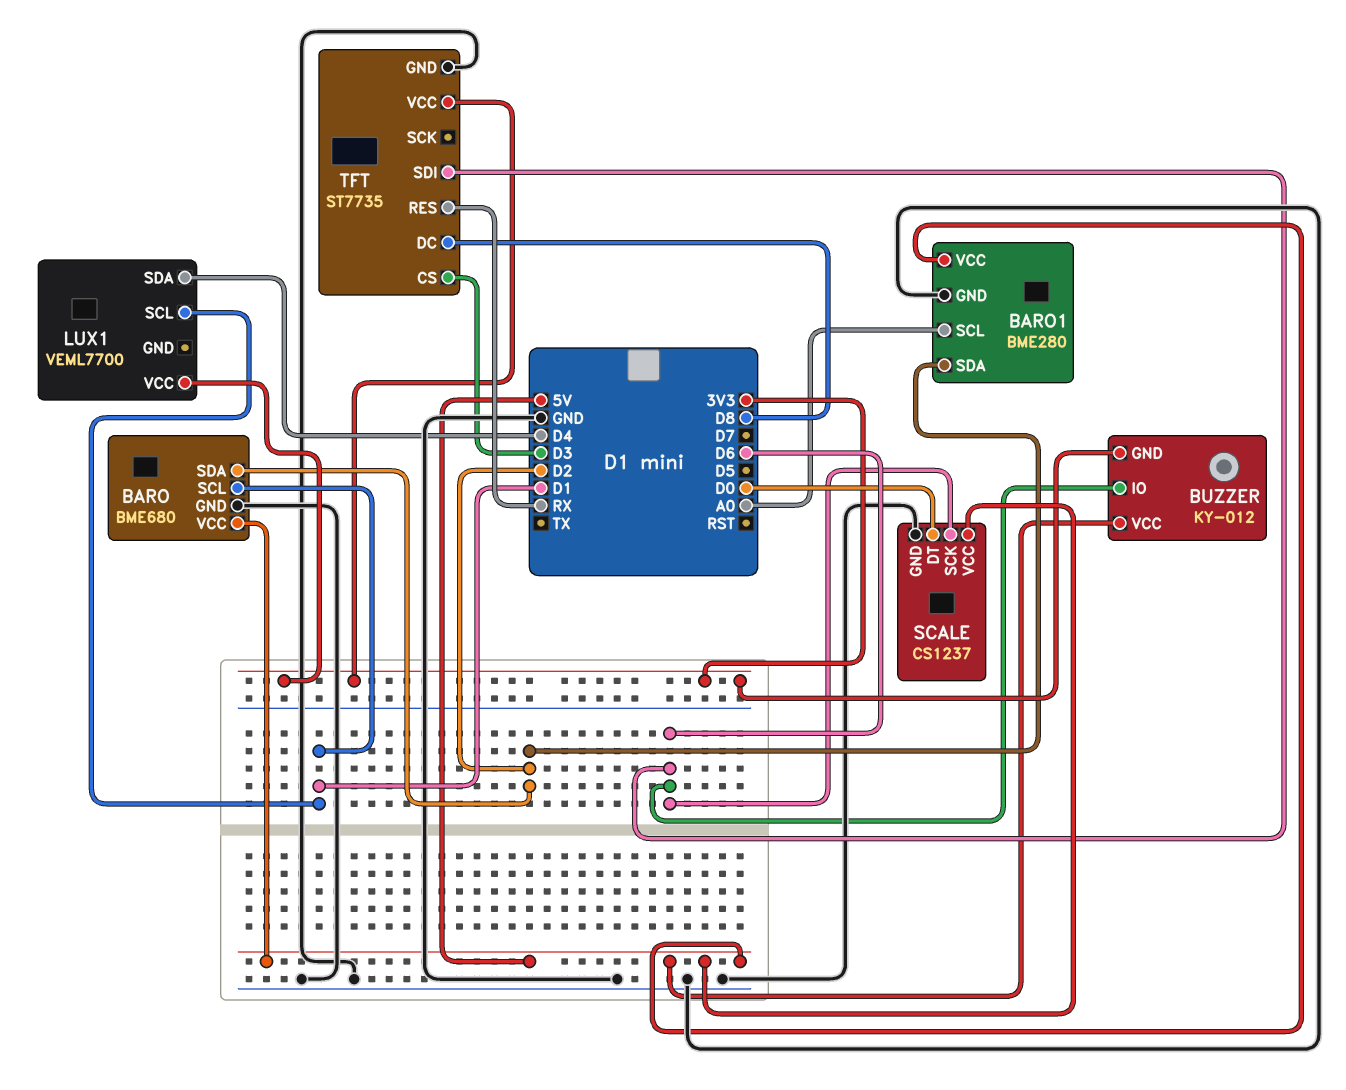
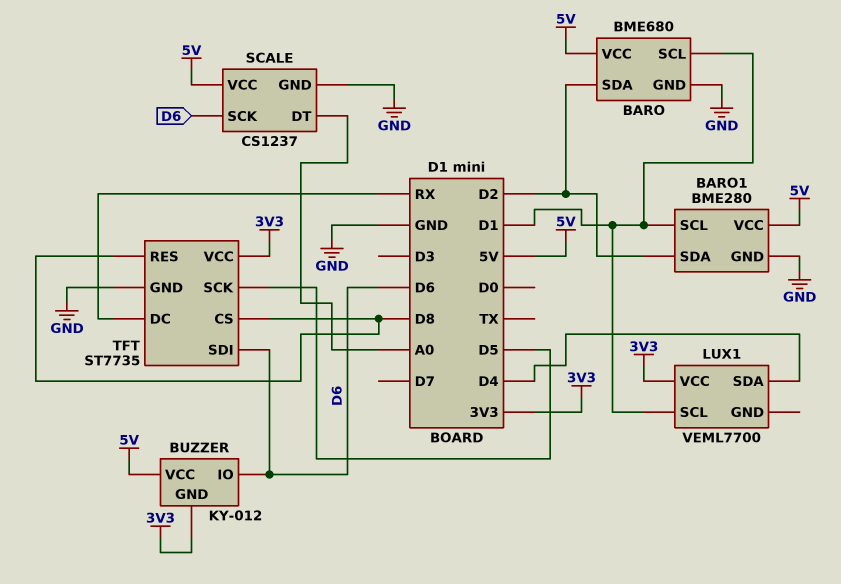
BARO1 pin SCL: A0 -> D1
SCALE pin DT: D0 -> A0
TFT pin CS: D3 -> D8
TFT pin DC: D8 -> RX
TFT pin RES: RX -> D8
TFT pin SCK: none -> D5

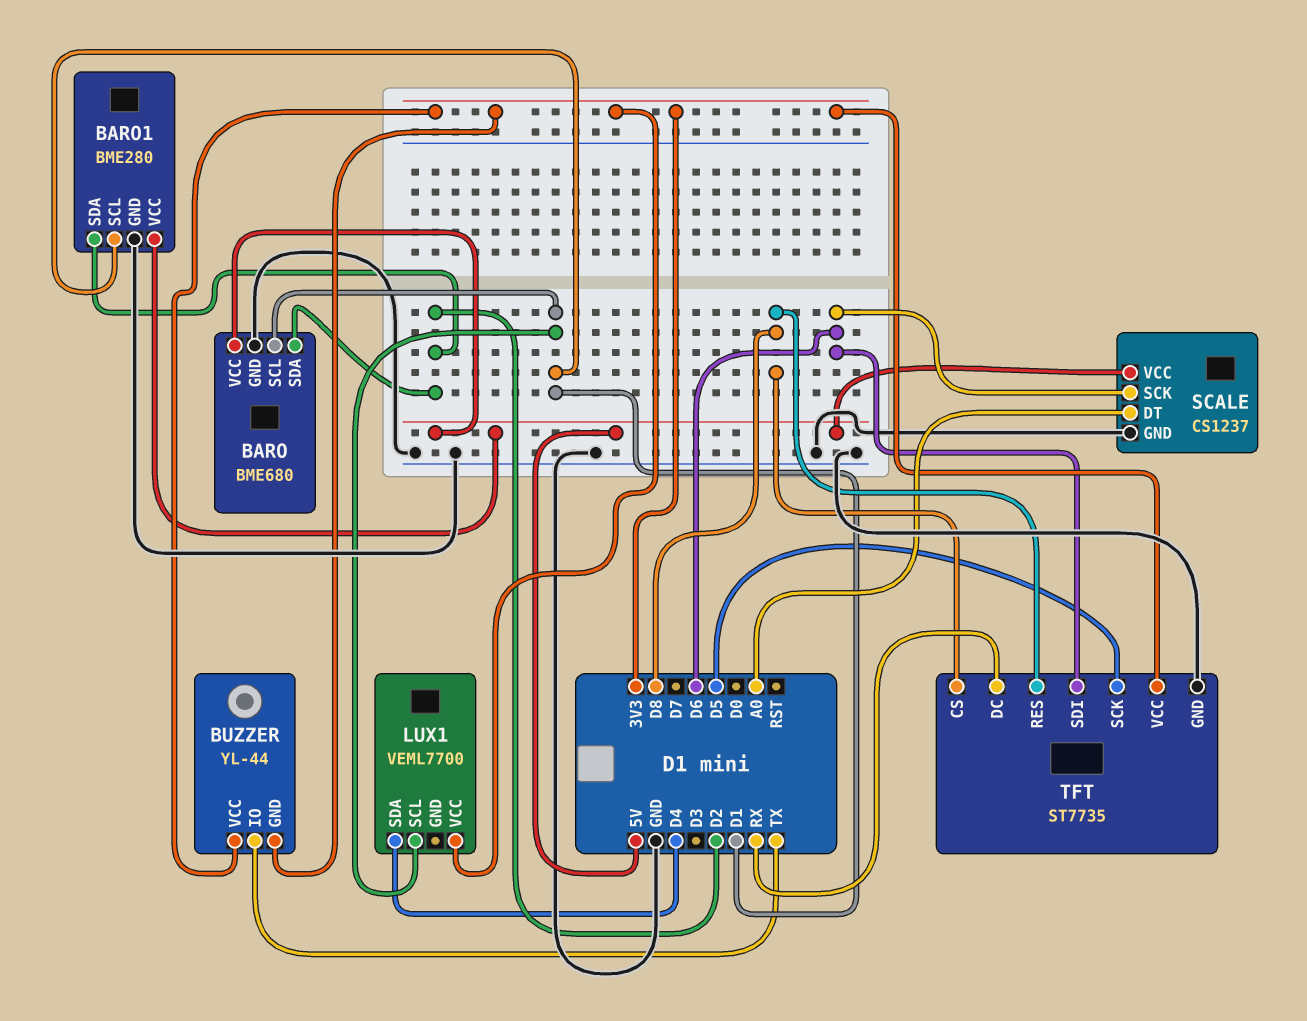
BUZZER: KY-012 -> YL-44
BUZZER pin IO: D6 -> TX
BUZZER pin VCC: 5V -> 3V3

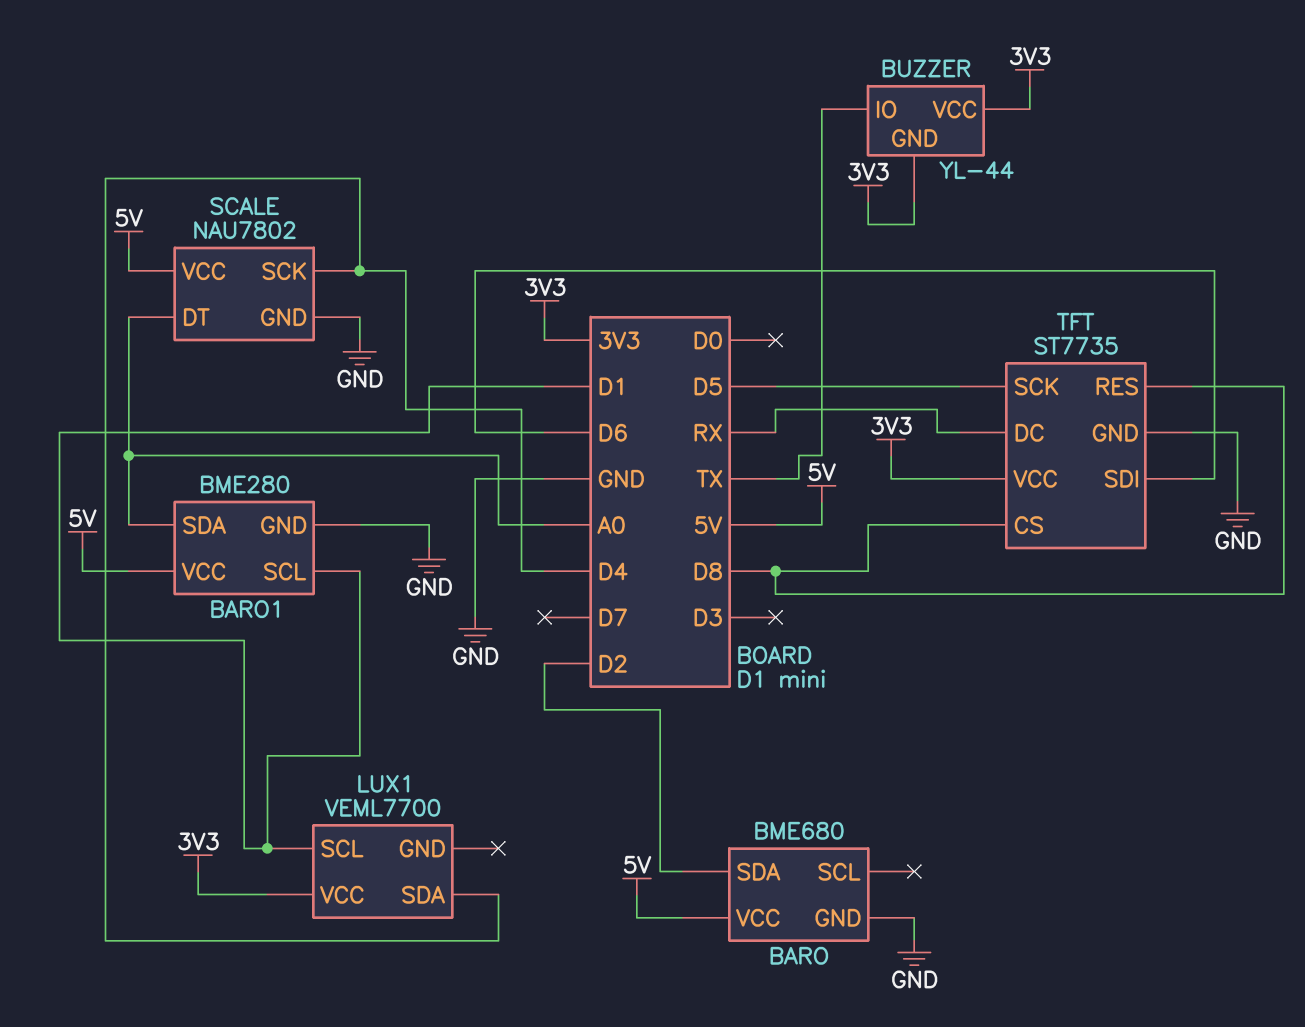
BARO pin SCL: D1 -> none
BARO1 pin SDA: D2 -> A0
SCALE: CS1237 -> NAU7802
SCALE pin SCK: D6 -> D4

